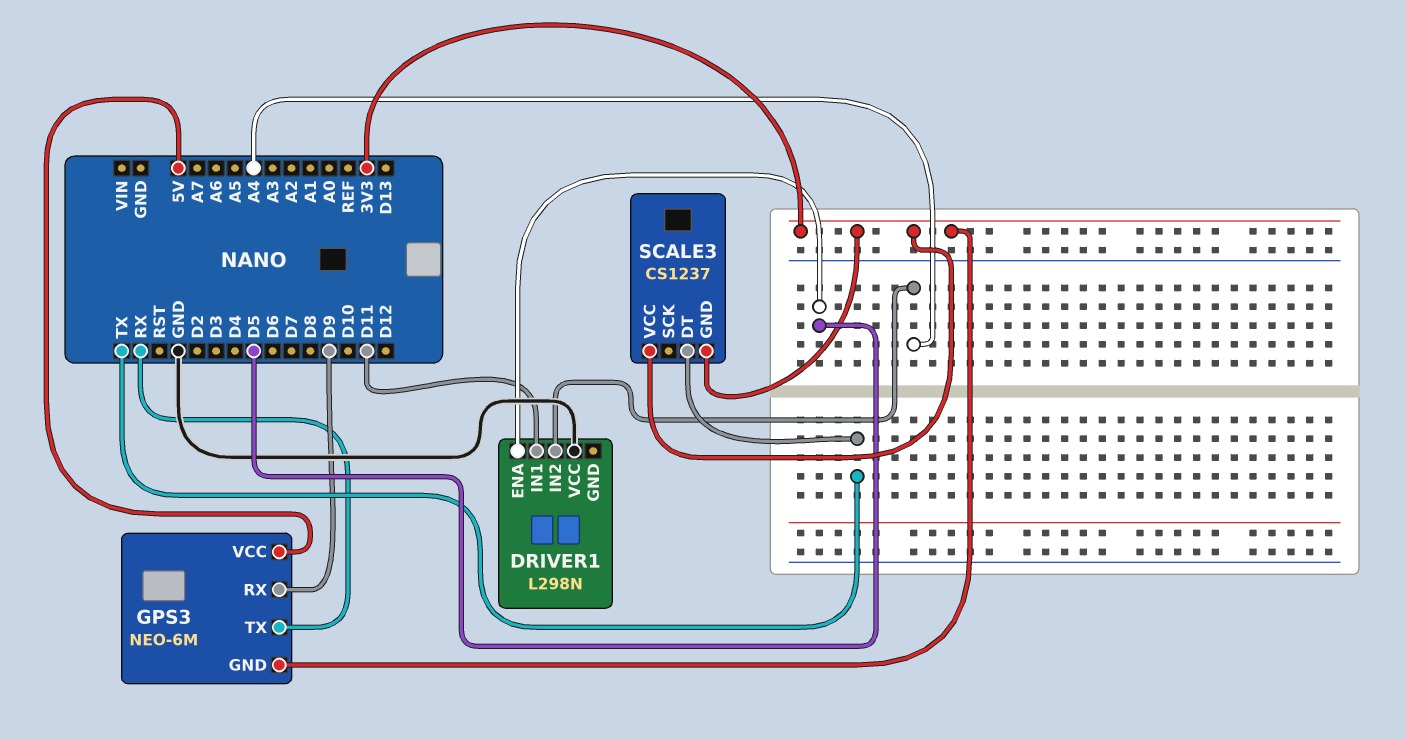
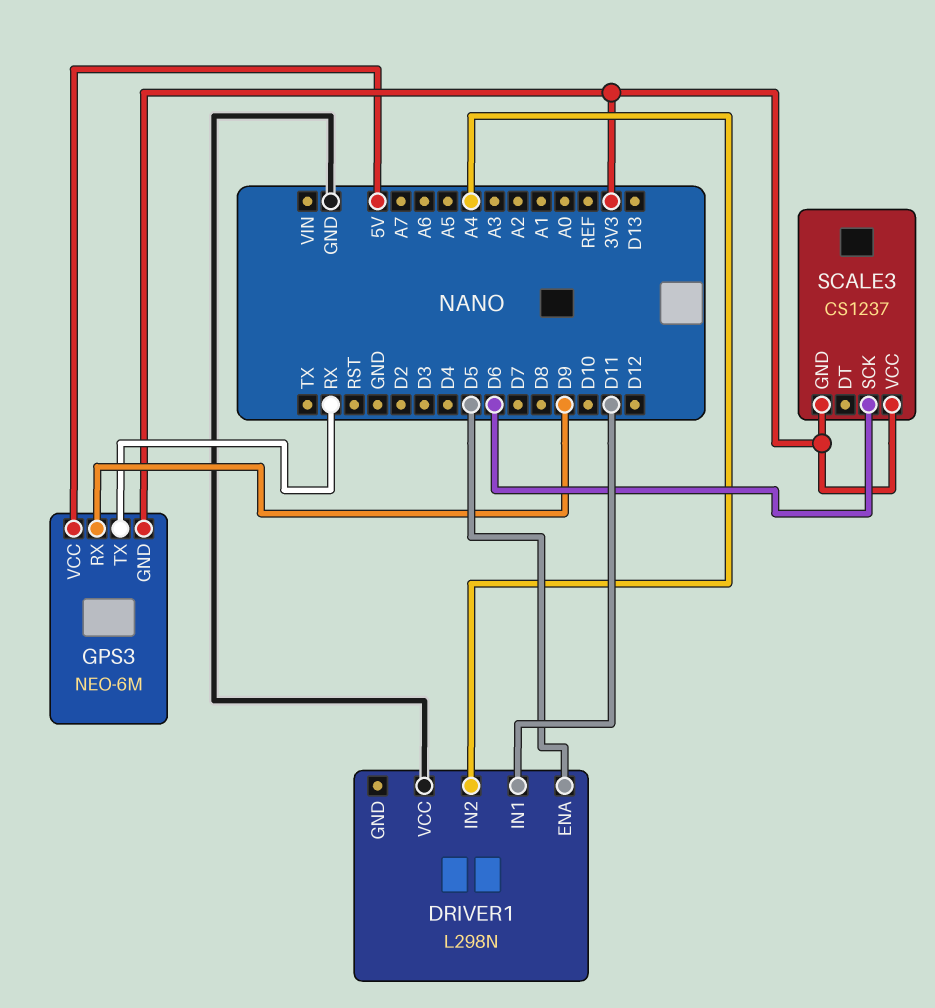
SCALE3 pin DT: TX -> none
SCALE3 pin SCK: none -> D6

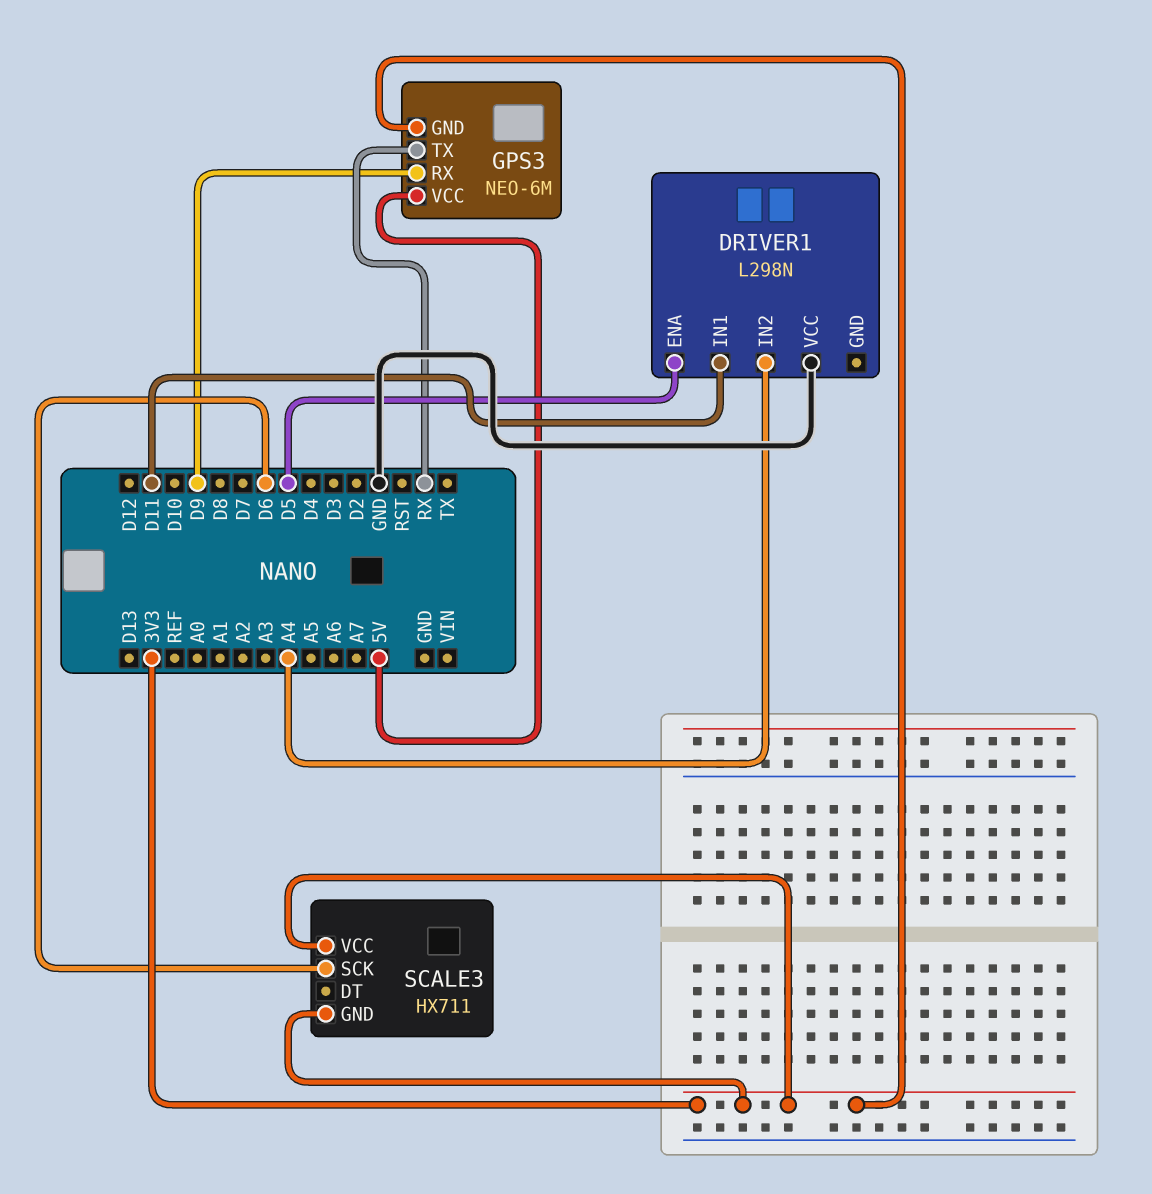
SCALE3: CS1237 -> HX711

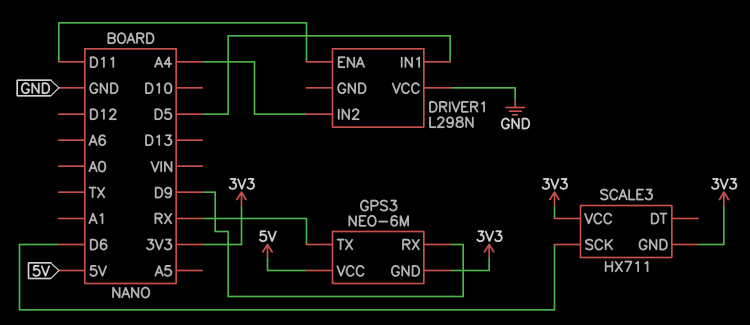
DRIVER1 pin ENA: D5 -> D11
DRIVER1 pin IN1: D11 -> D5

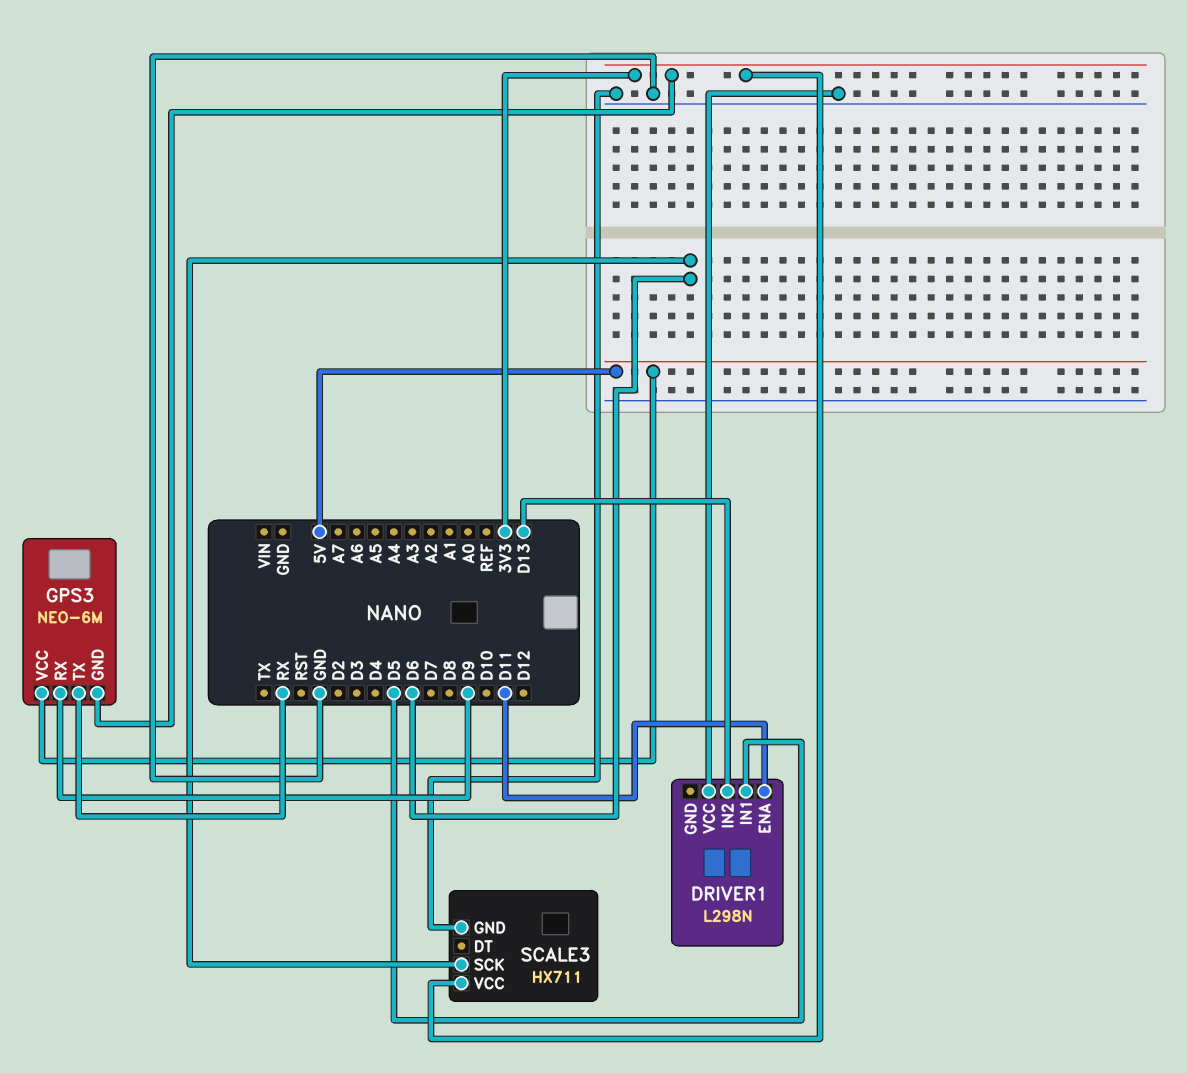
DRIVER1 pin IN2: A4 -> D13
SCALE3 pin GND: 3V3 -> GND

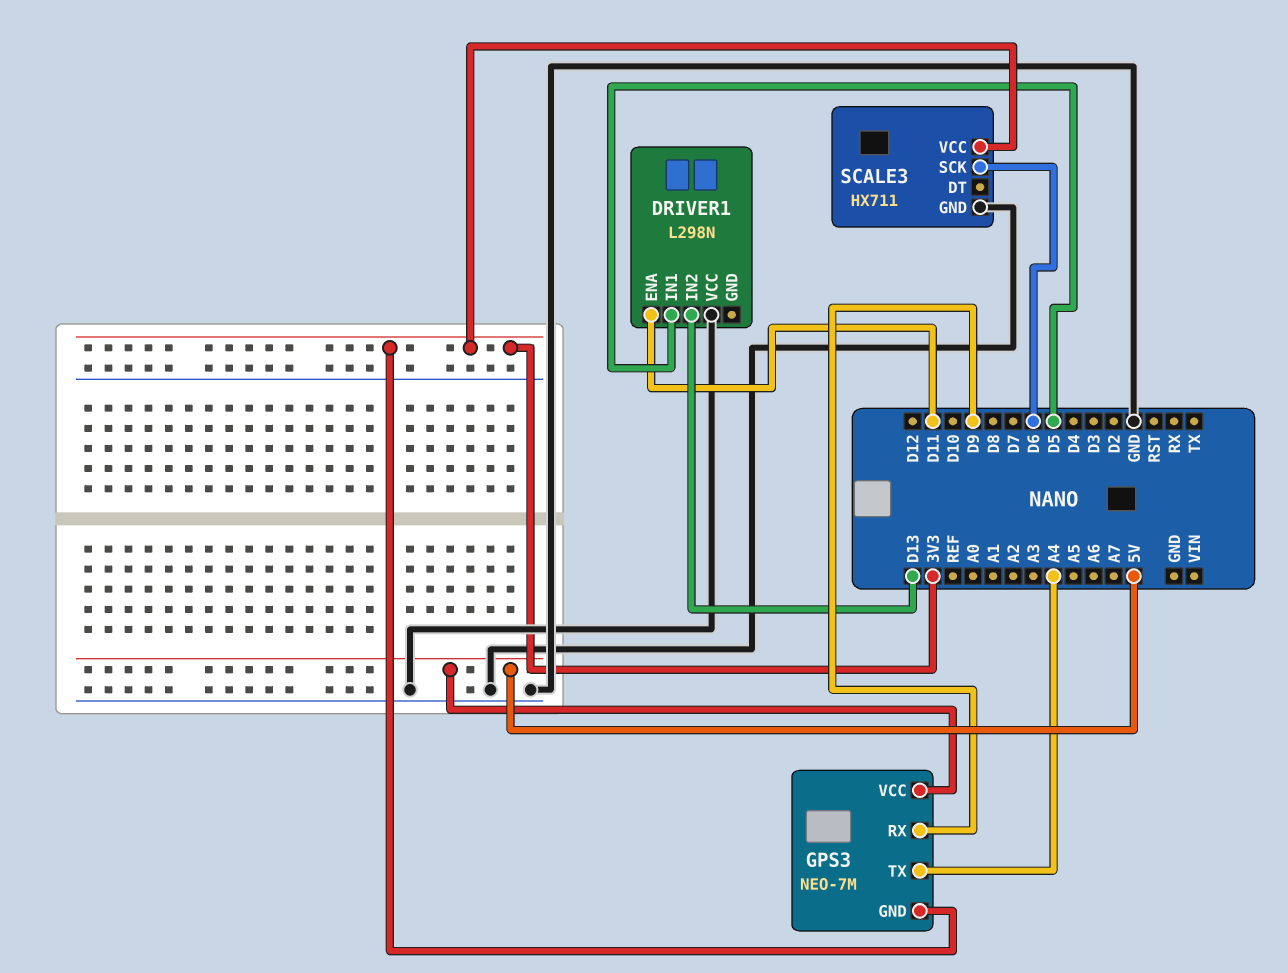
GPS3: NEO-6M -> NEO-7M
GPS3 pin TX: RX -> A4

